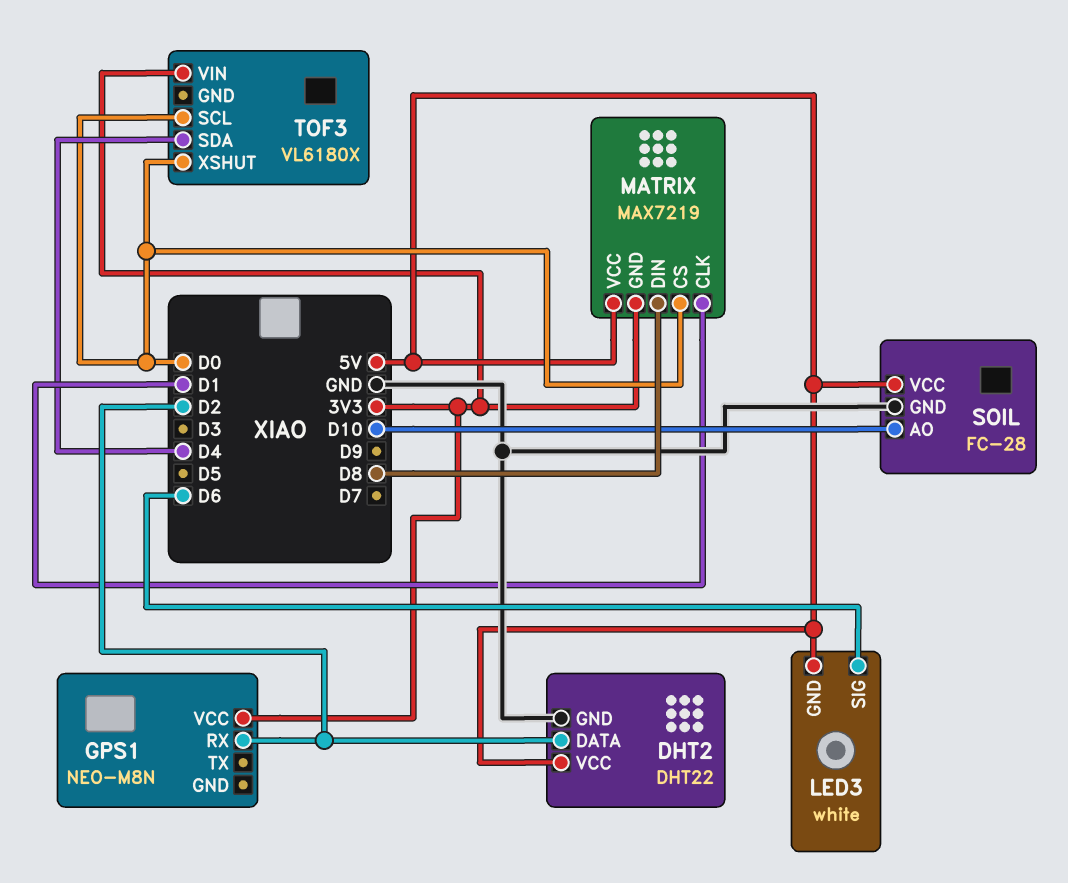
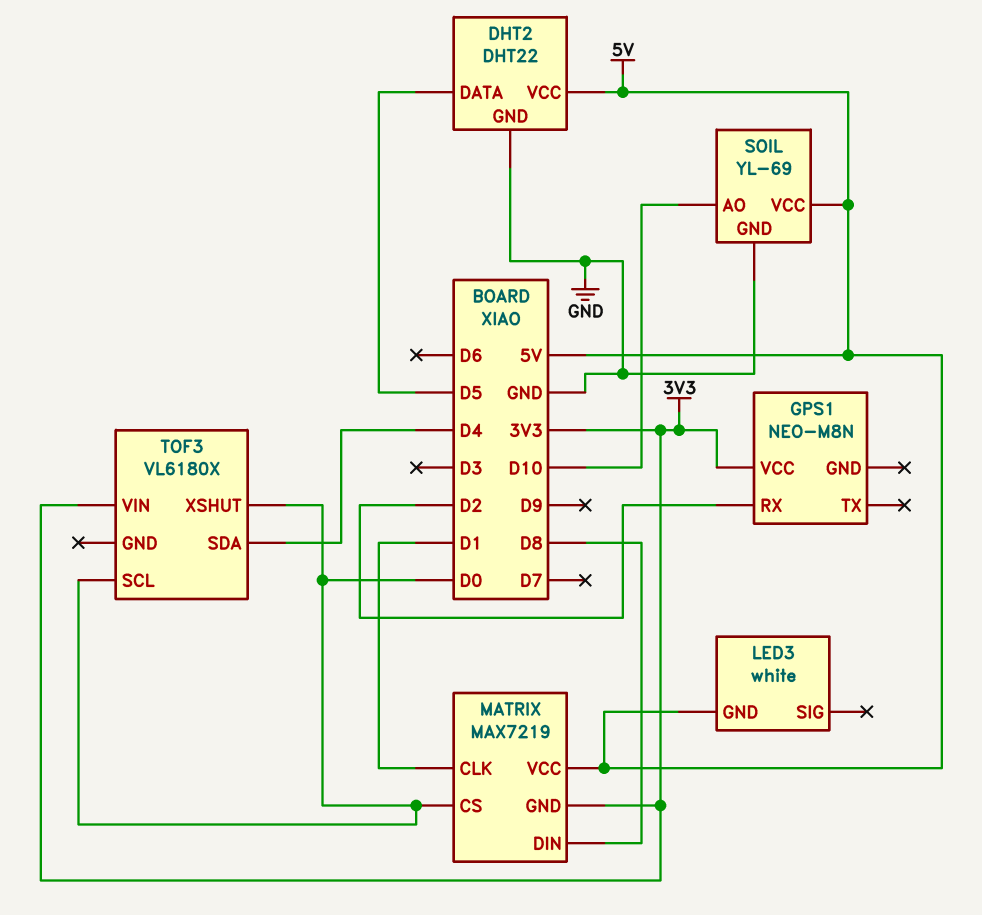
DHT2 pin DATA: D2 -> D5
LED3 pin SIG: D6 -> none
SOIL: FC-28 -> YL-69

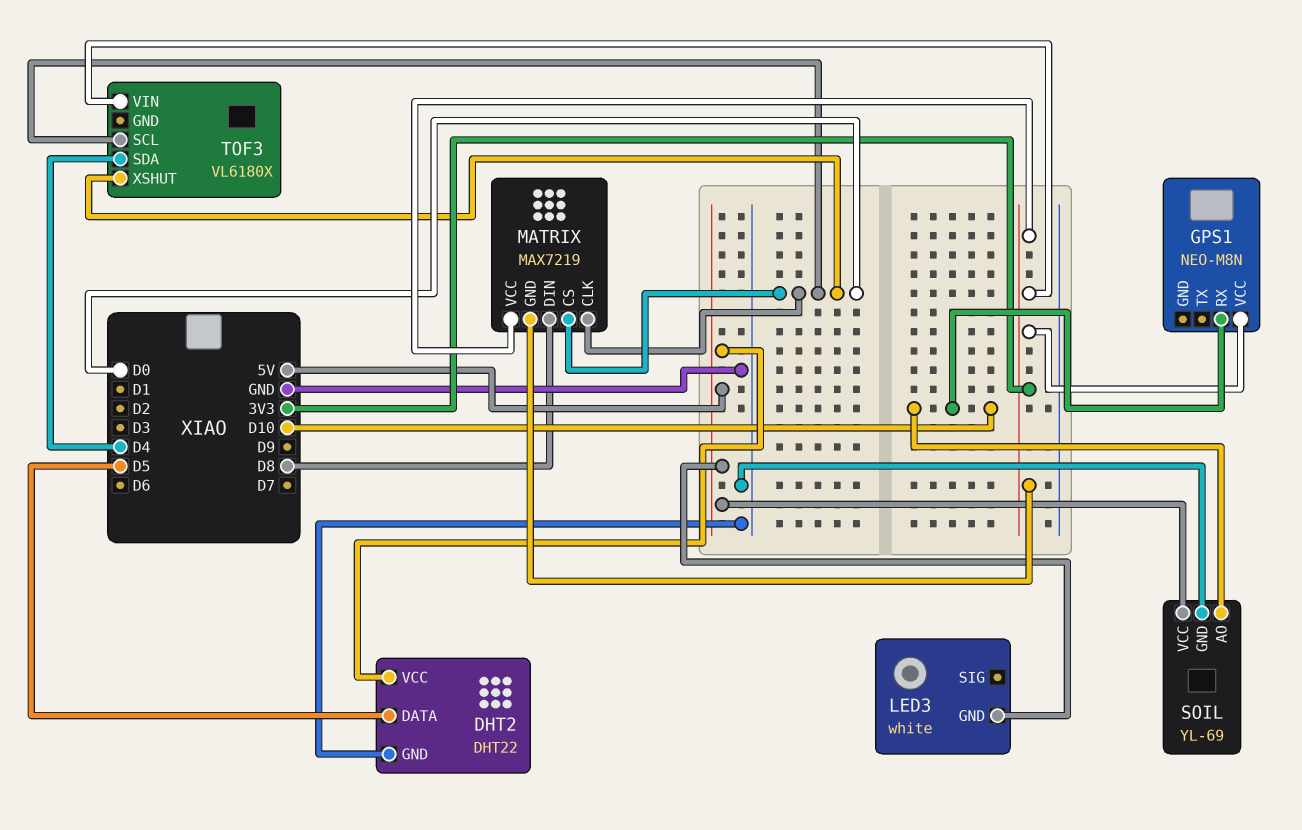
GPS1 pin RX: D2 -> D10
MATRIX pin CLK: D1 -> D0
MATRIX pin VCC: 5V -> 3V3

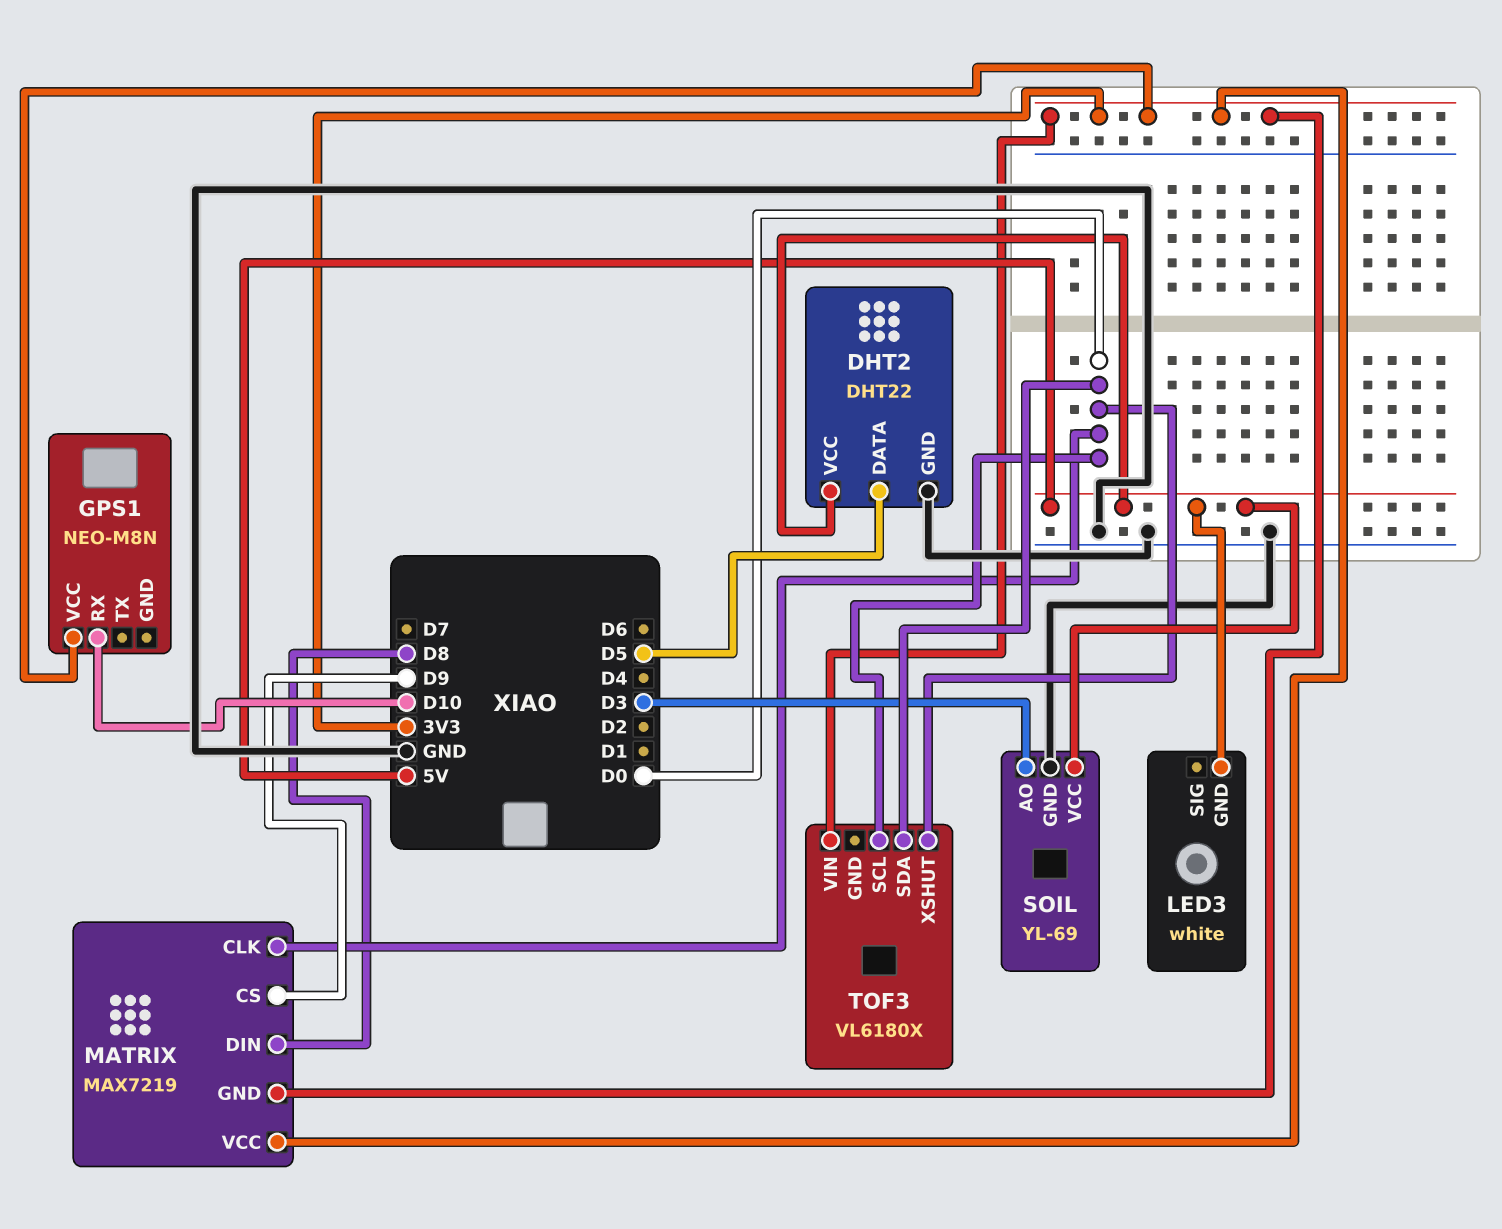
MATRIX pin CS: D0 -> D9
SOIL pin AO: D10 -> D3
TOF3 pin SDA: D4 -> D0

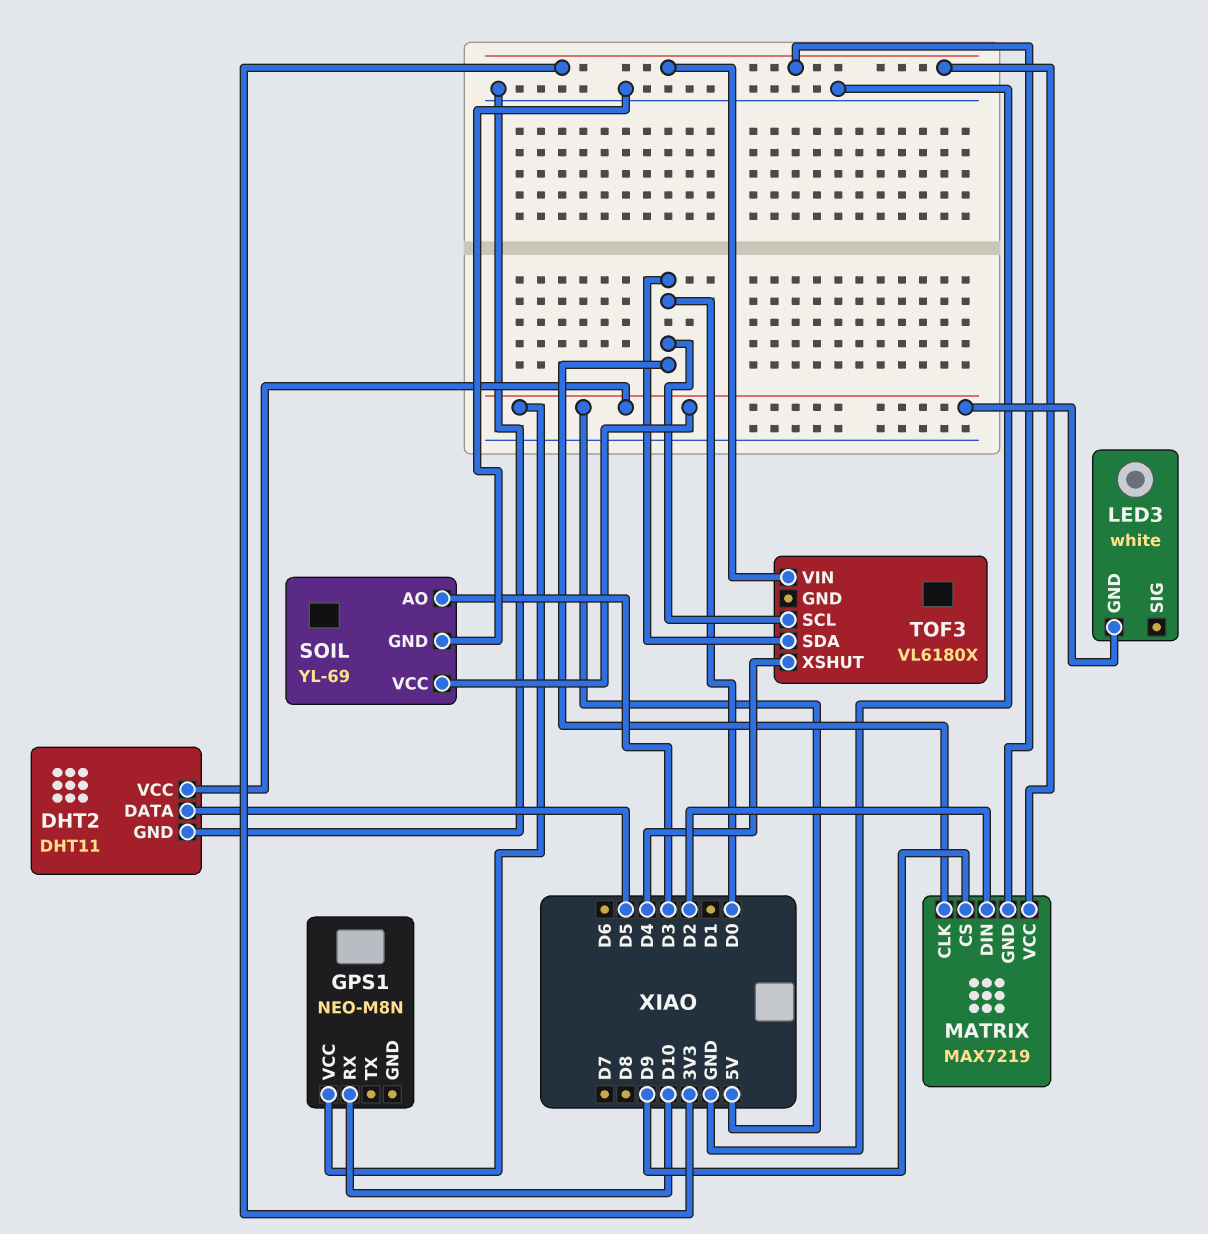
DHT2: DHT22 -> DHT11
GPS1 pin VCC: 3V3 -> 5V
MATRIX pin DIN: D8 -> D2
TOF3 pin XSHUT: D0 -> D4

